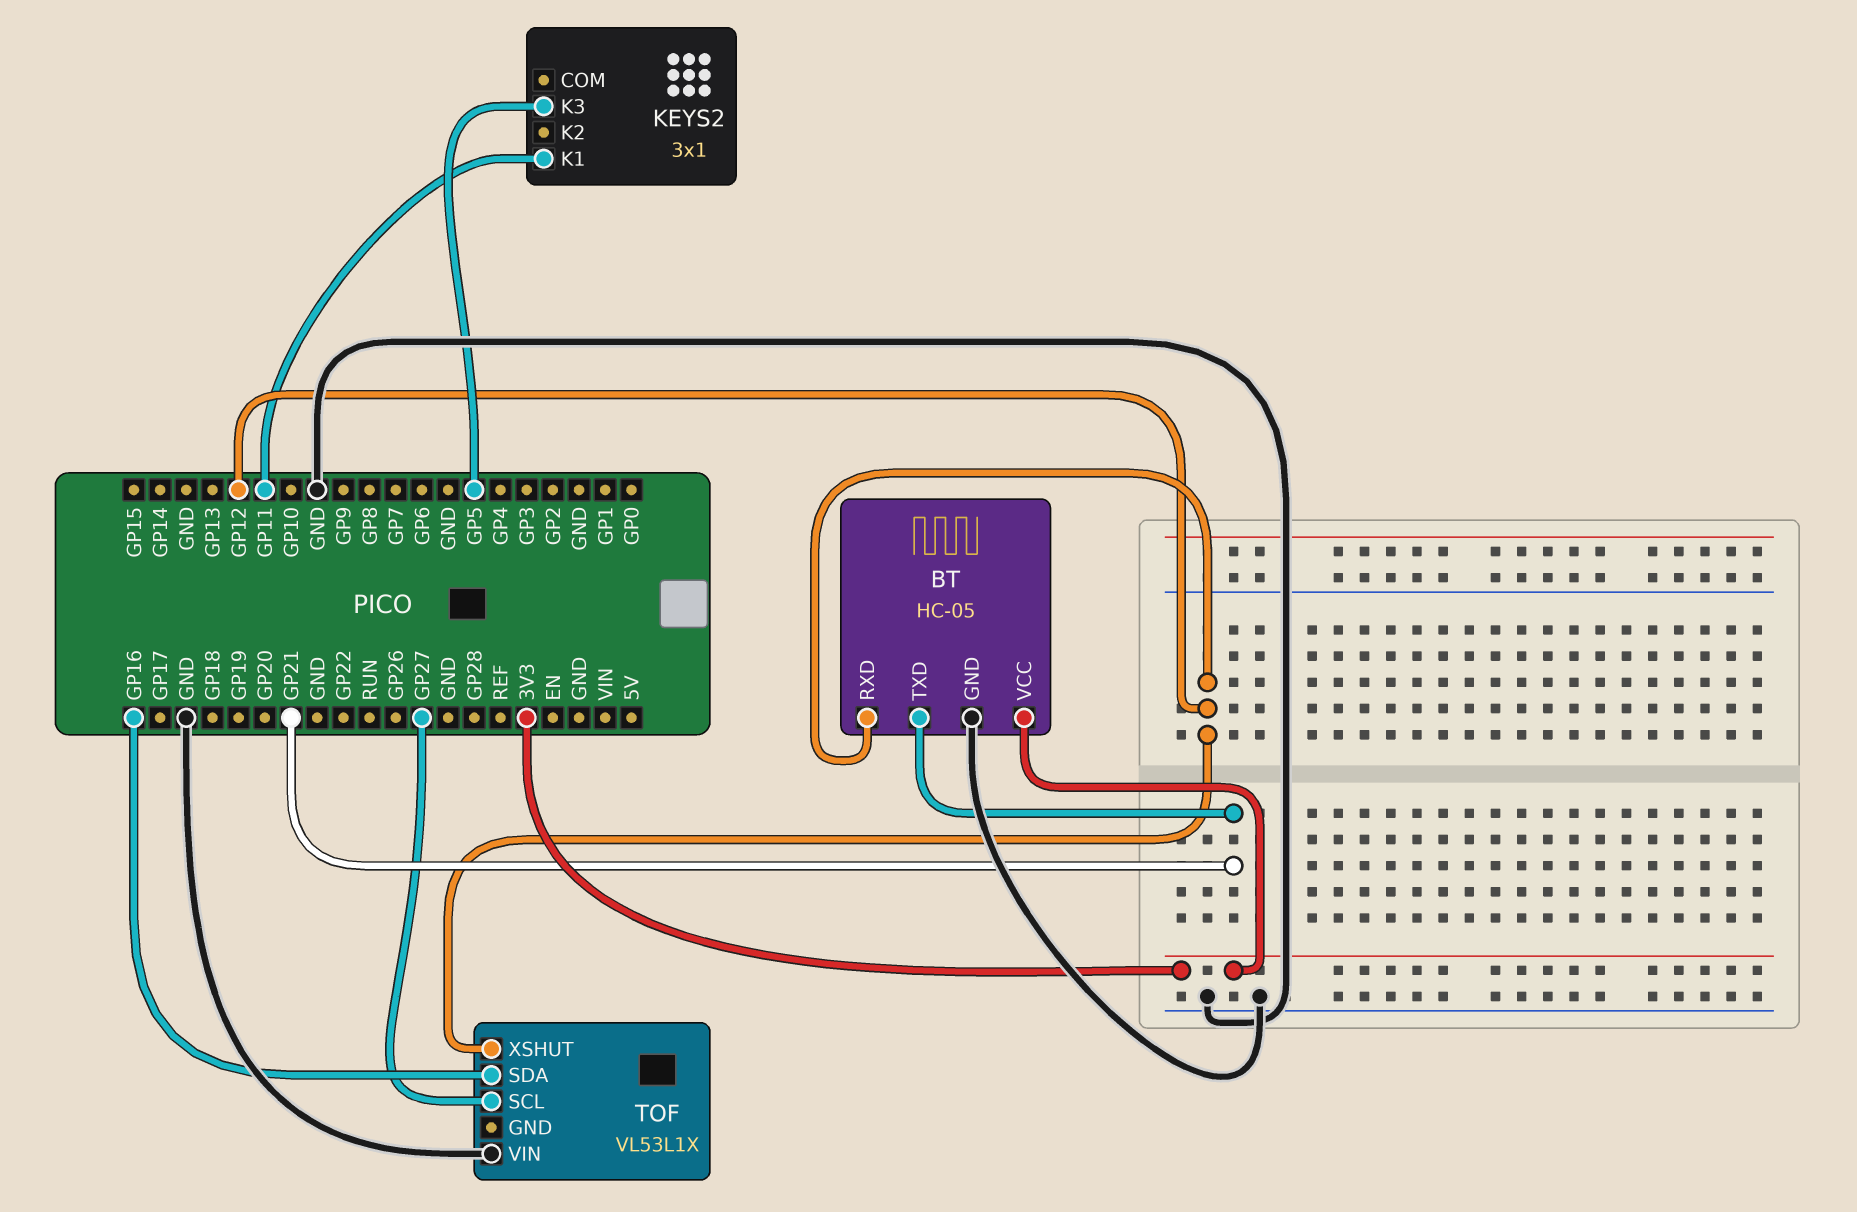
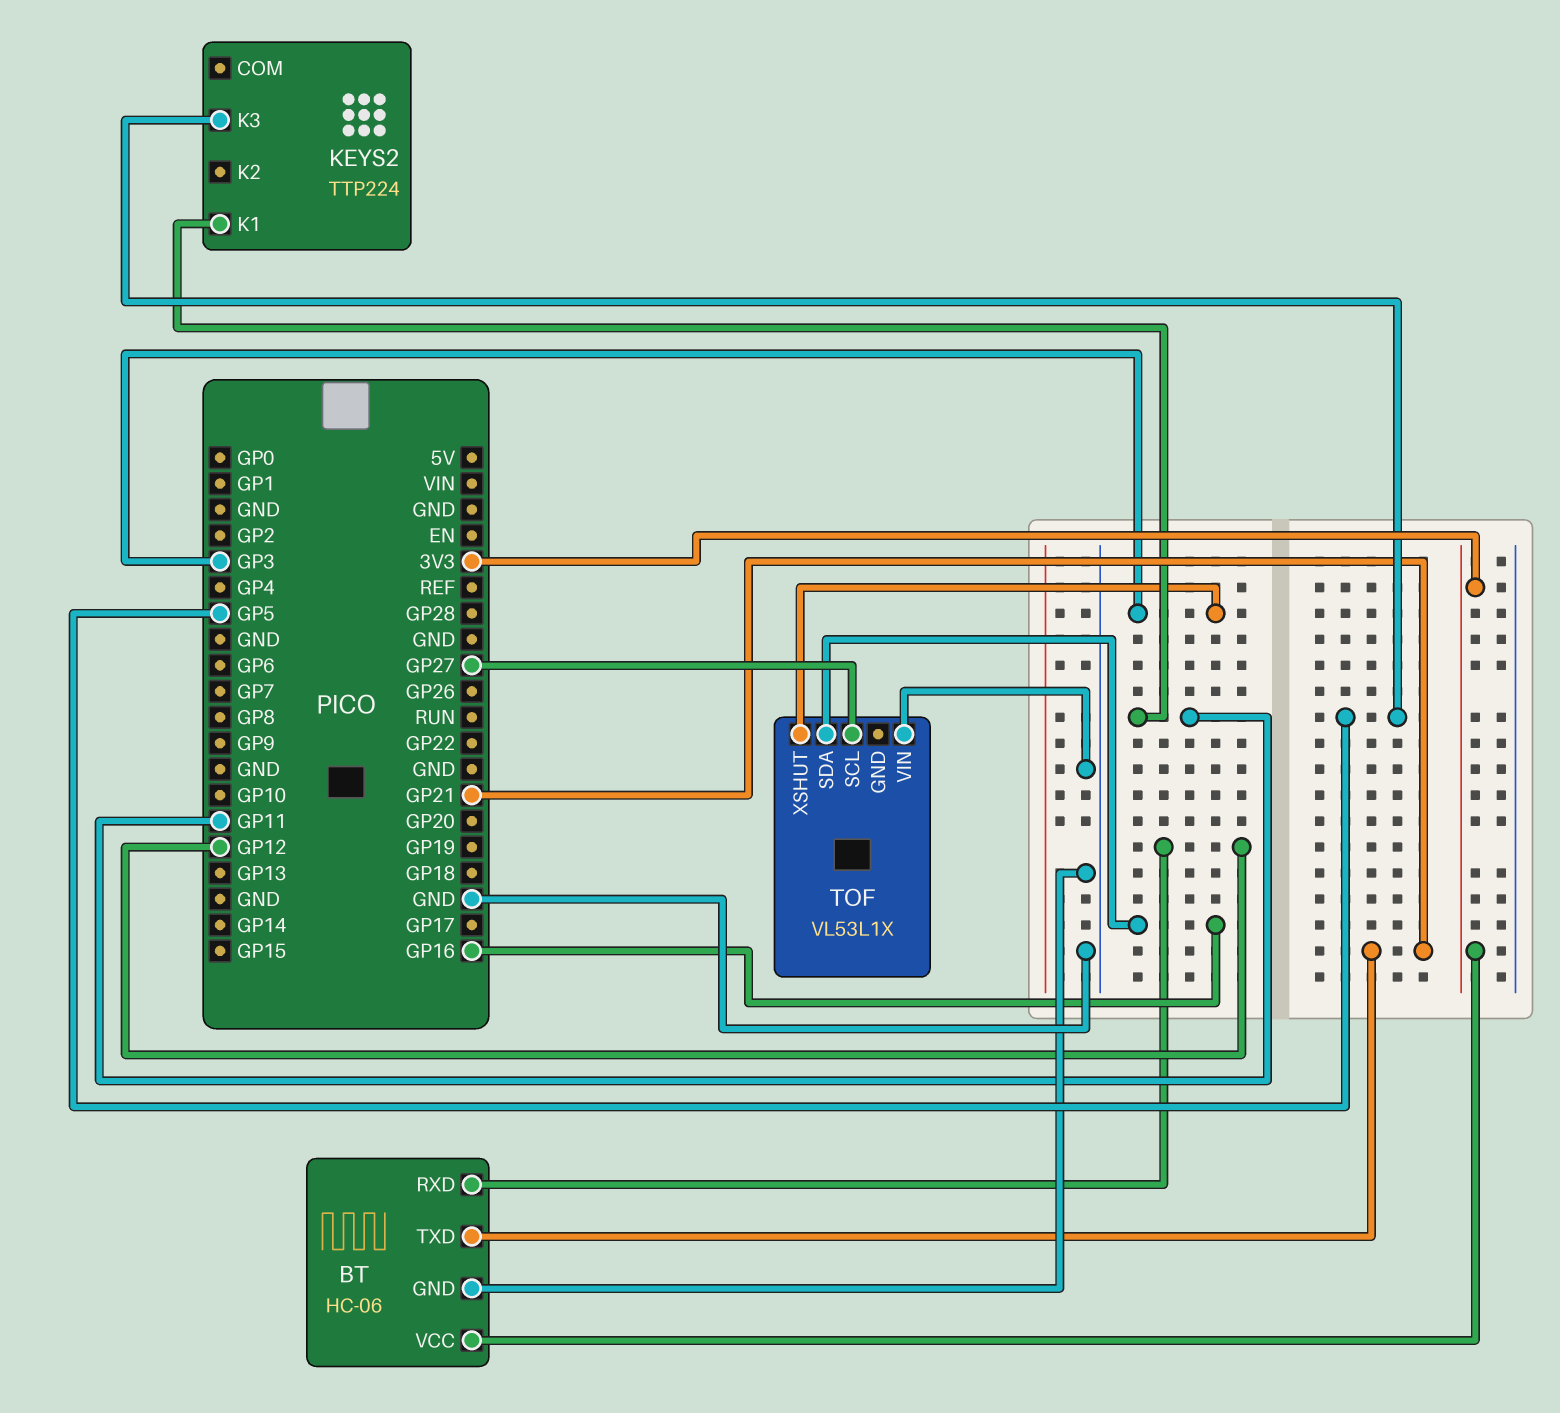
BT: HC-05 -> HC-06
KEYS2: 3x1 -> TTP224
TOF pin XSHUT: GP12 -> GP3

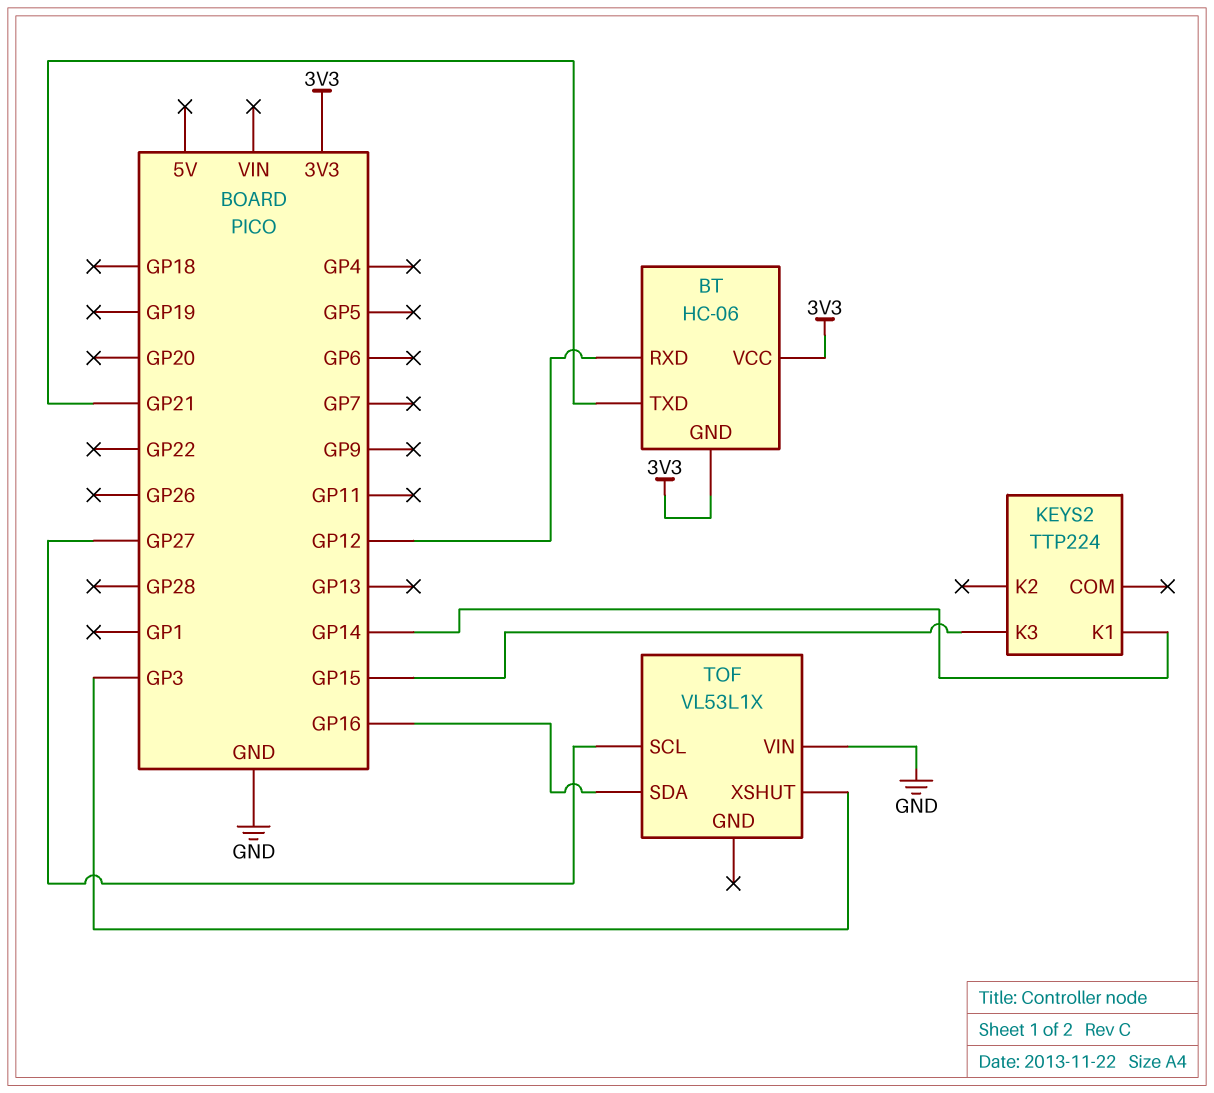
BT pin GND: GND -> 3V3
KEYS2 pin K1: GP11 -> GP14
KEYS2 pin K3: GP5 -> GP15

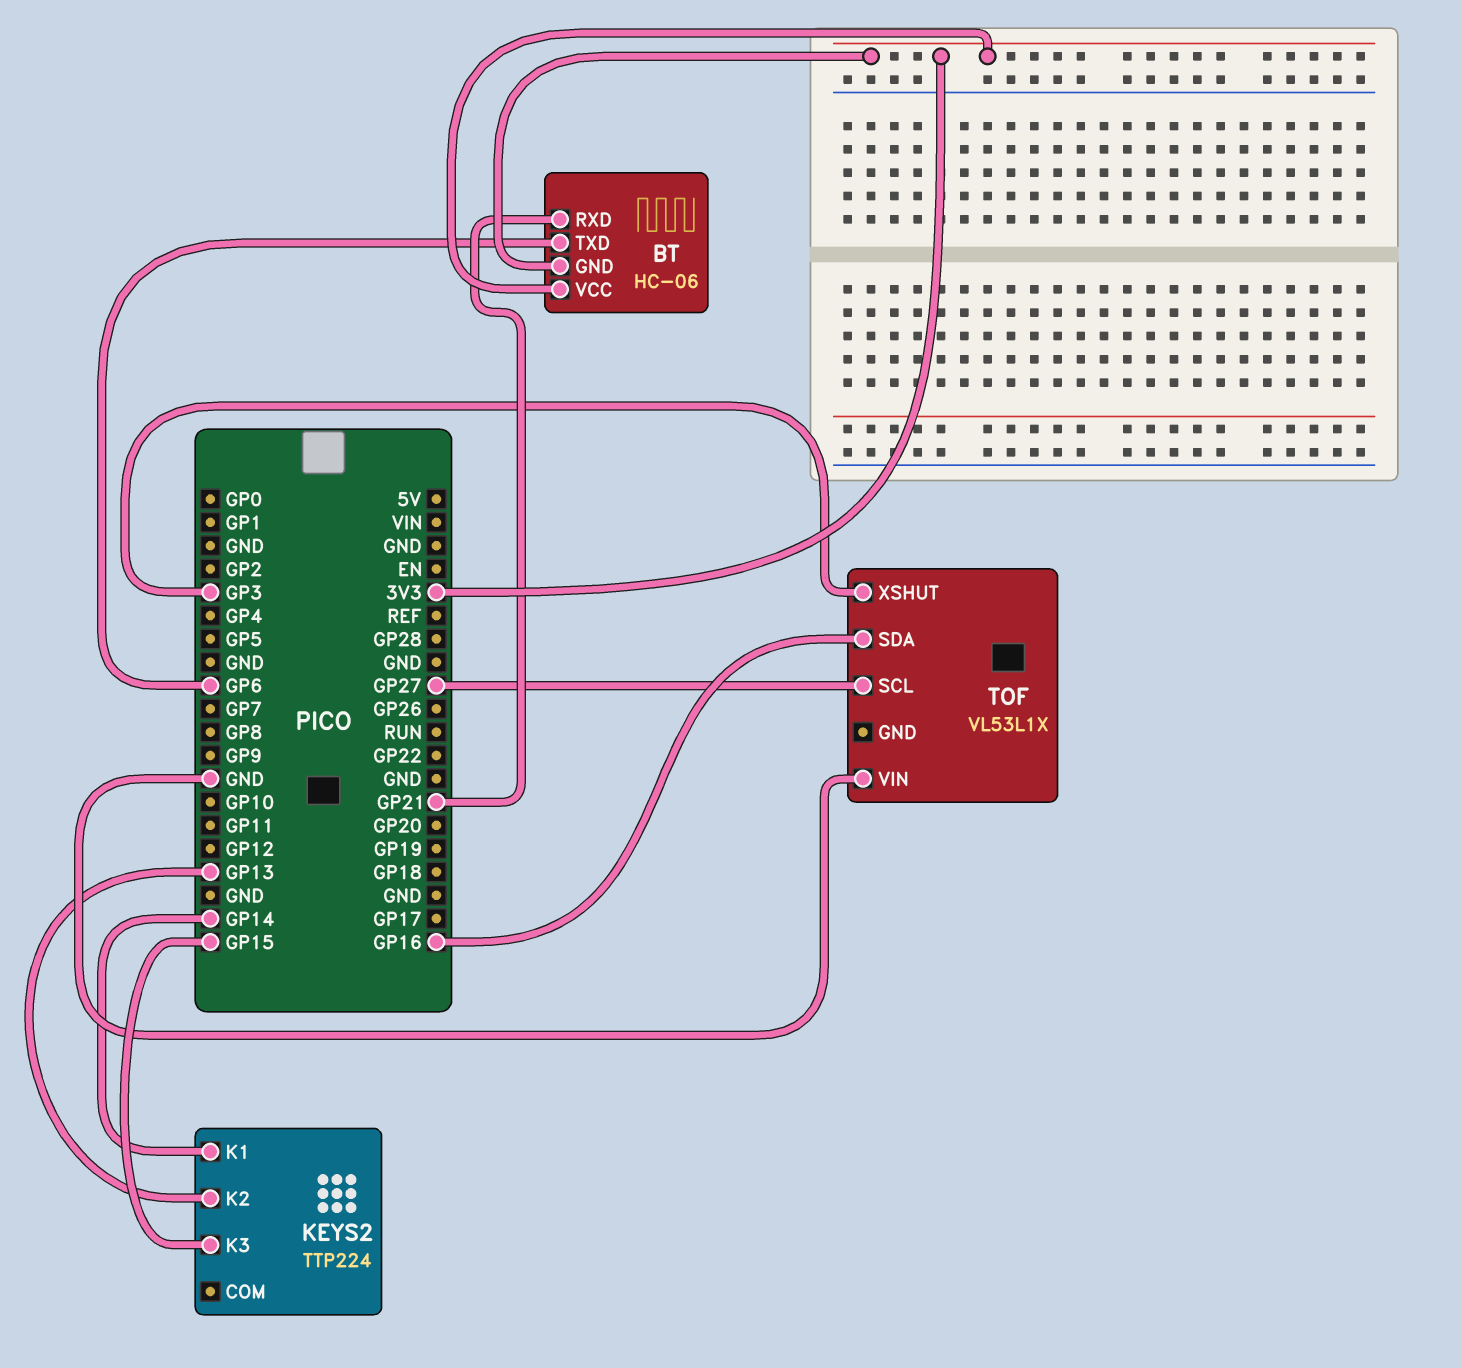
BT pin RXD: GP12 -> GP21
BT pin TXD: GP21 -> GP6
KEYS2 pin K2: none -> GP13

